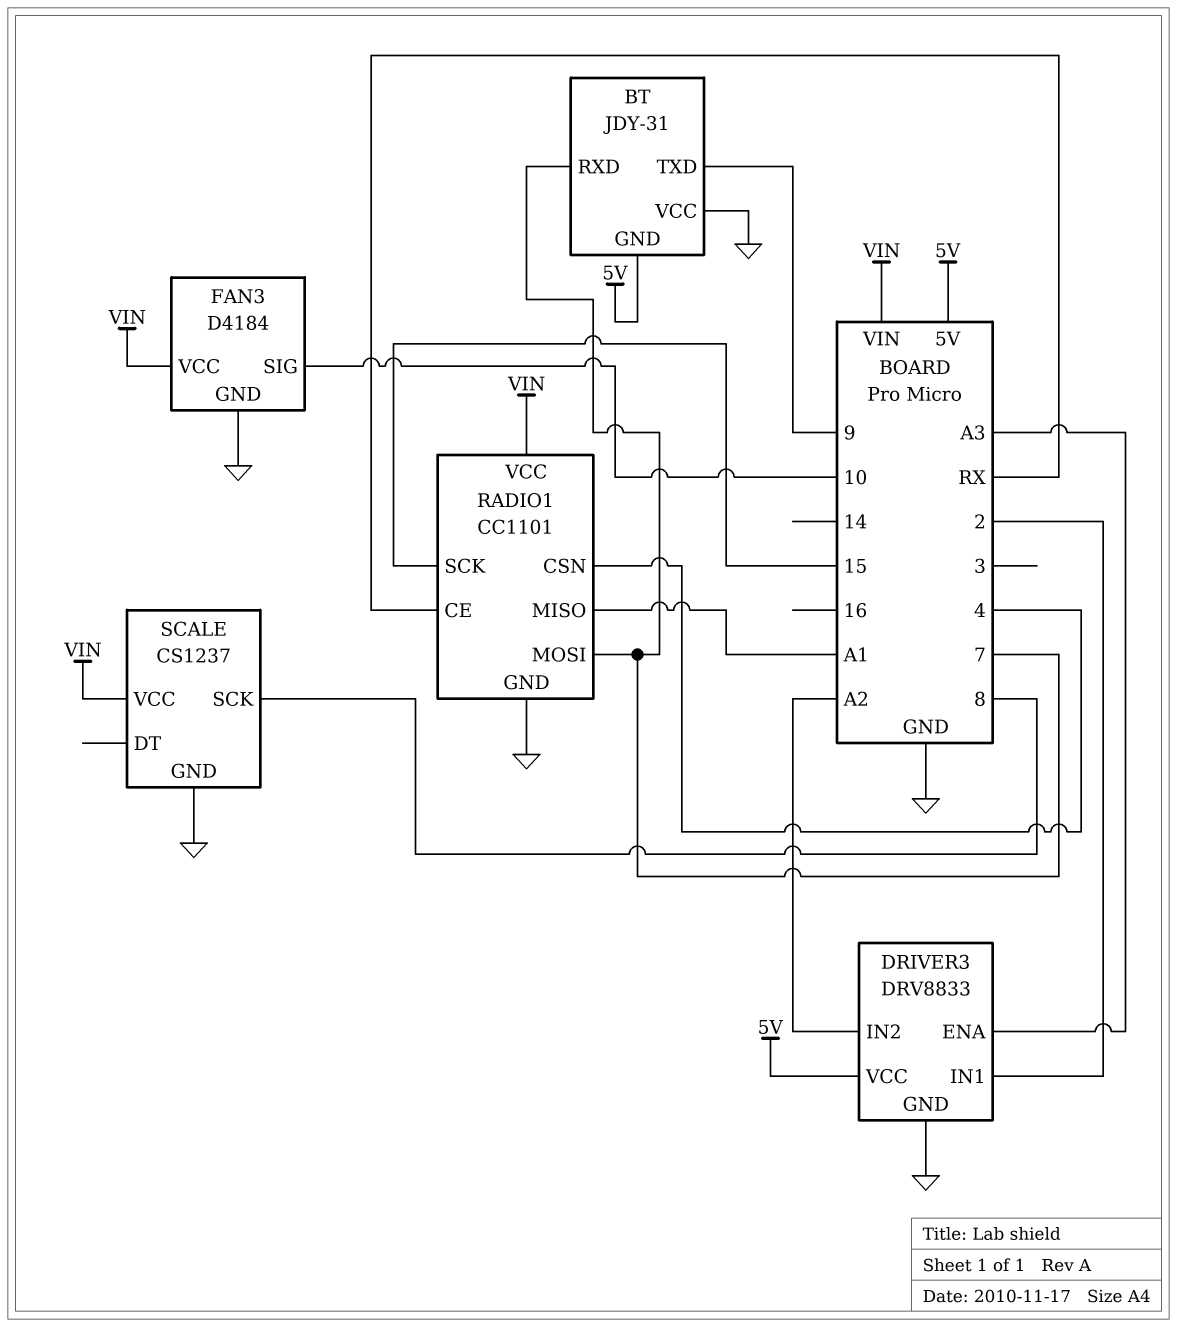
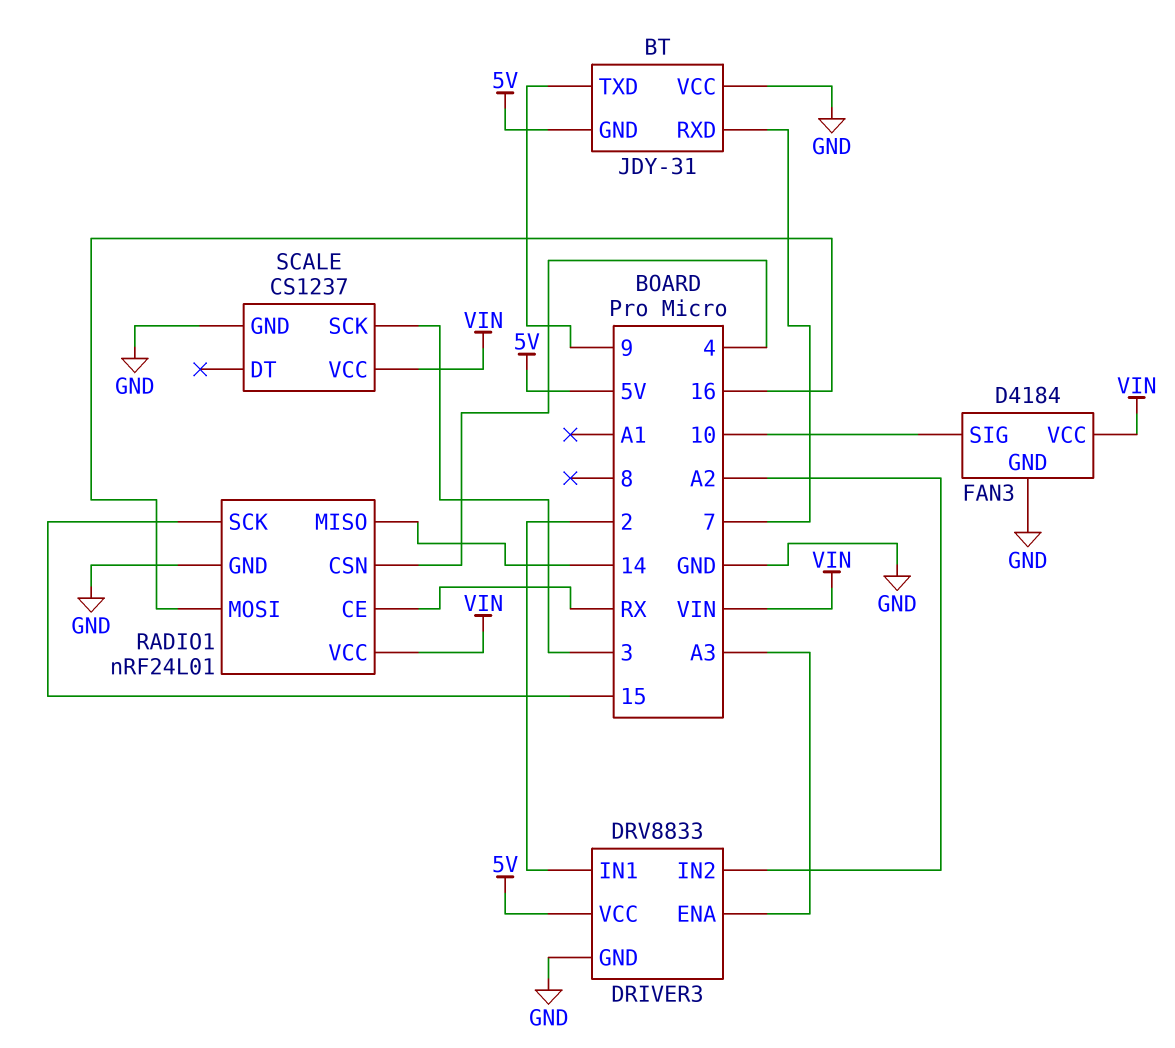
RADIO1: CC1101 -> nRF24L01
RADIO1 pin MISO: A1 -> 14
RADIO1 pin MOSI: 7 -> 16
SCALE pin SCK: 8 -> 3

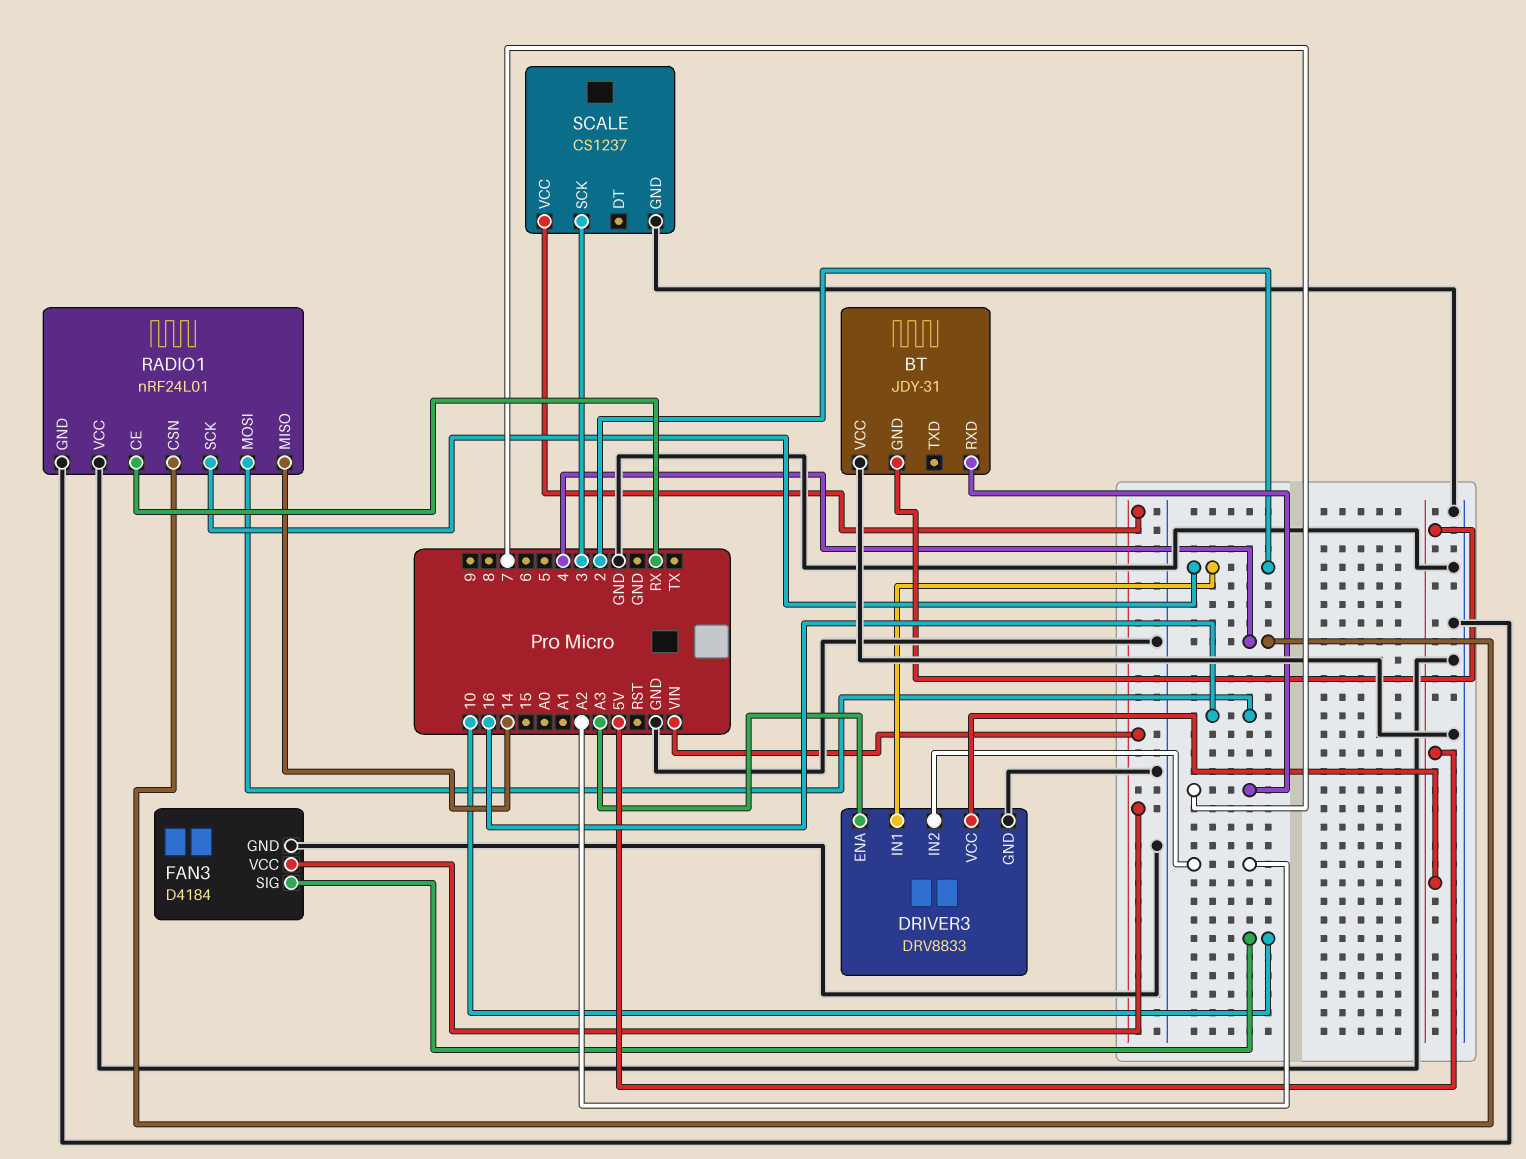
BT pin TXD: 9 -> none
RADIO1 pin SCK: 15 -> 2
RADIO1 pin VCC: VIN -> GND

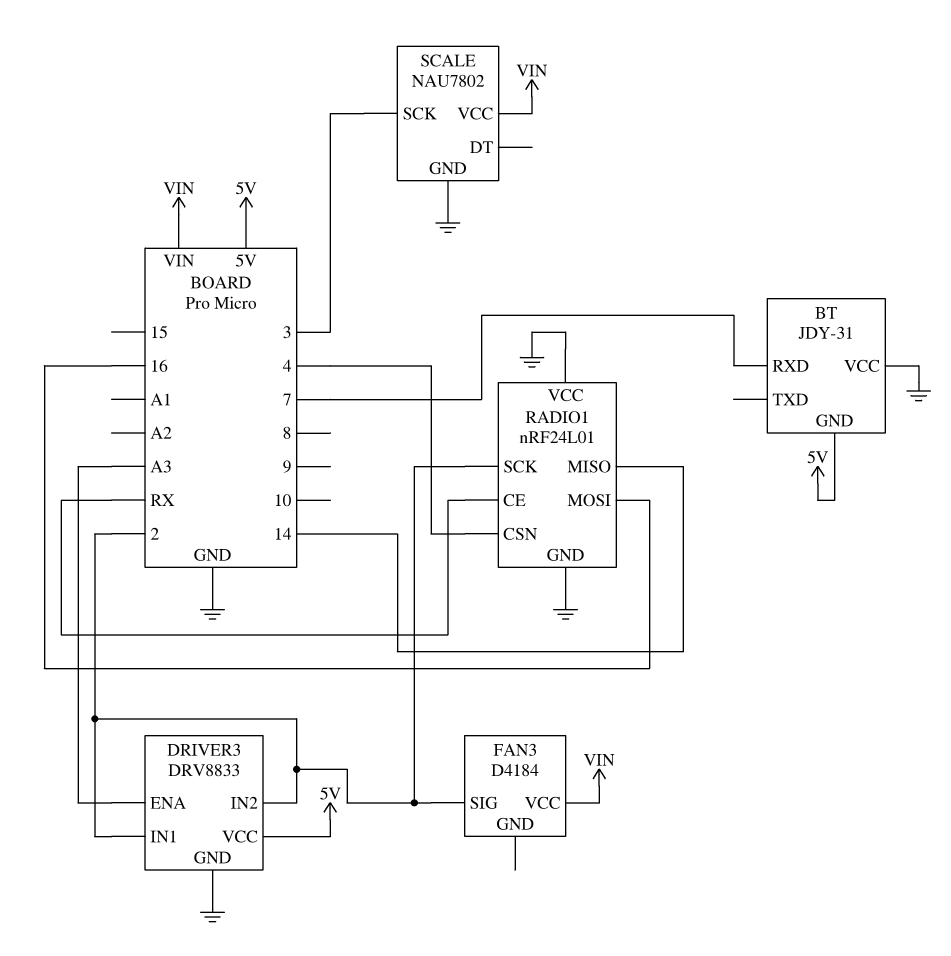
DRIVER3 pin IN2: A2 -> 2
FAN3 pin GND: GND -> none
FAN3 pin SIG: 10 -> 2
SCALE: CS1237 -> NAU7802

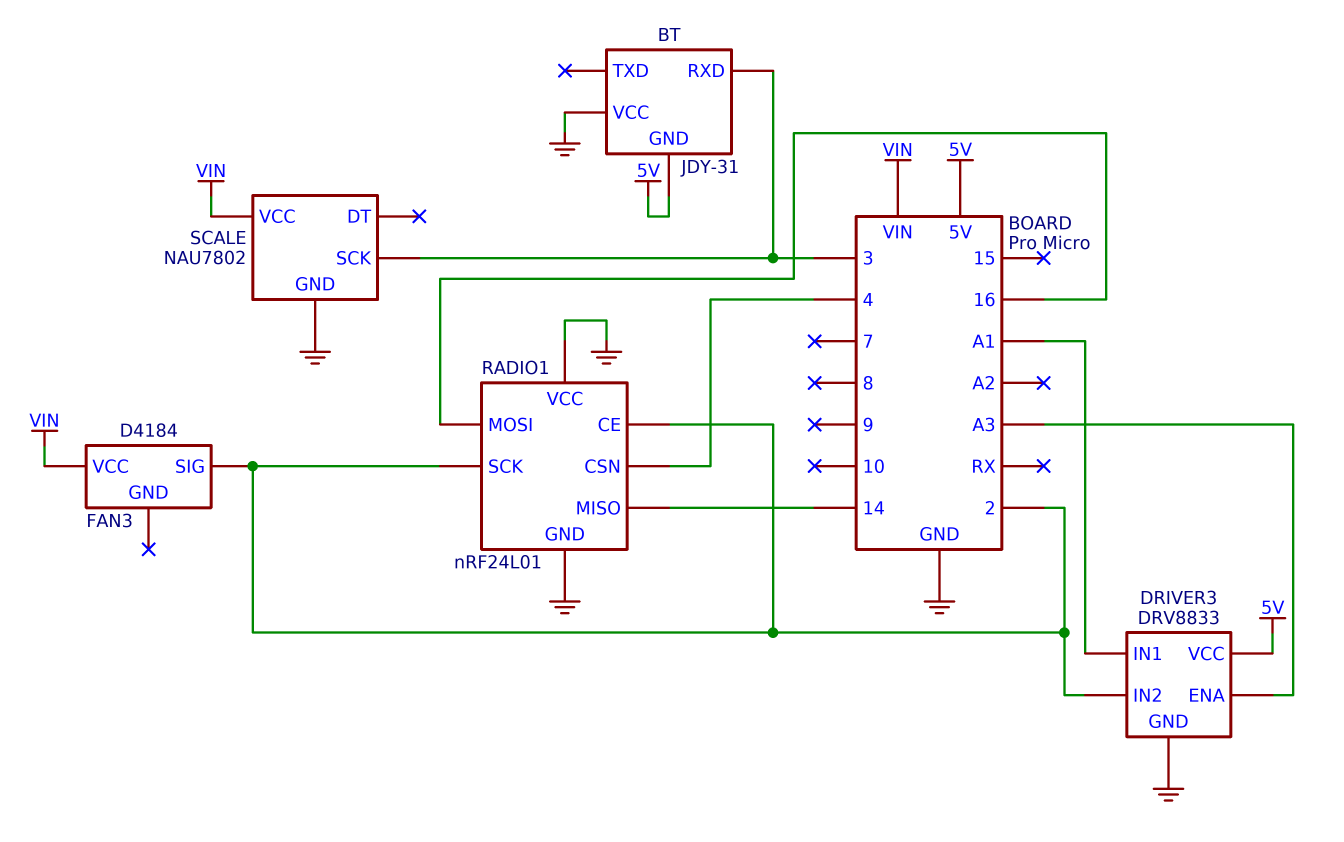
BT pin RXD: 7 -> 3
DRIVER3 pin IN1: 2 -> A1
RADIO1 pin CE: RX -> 2

